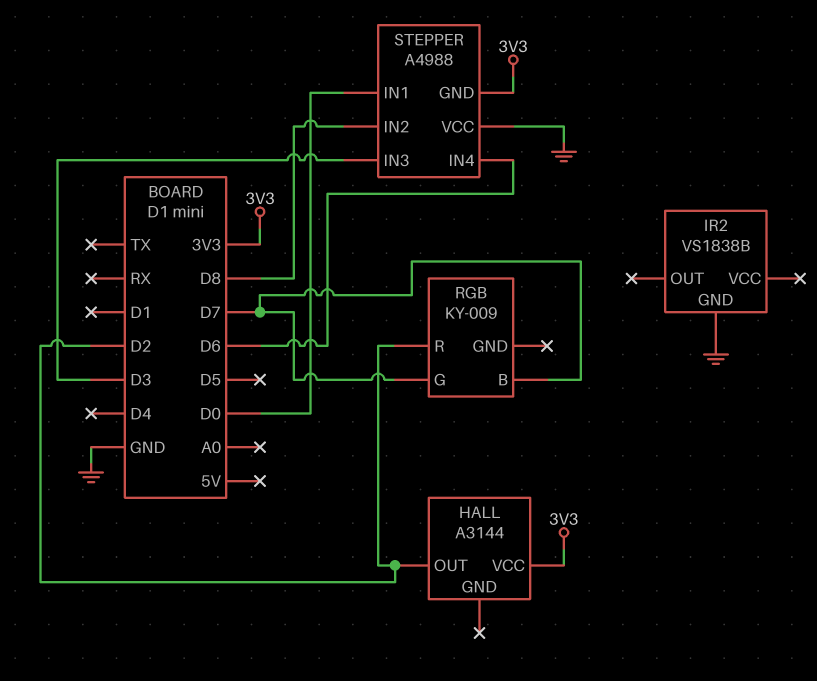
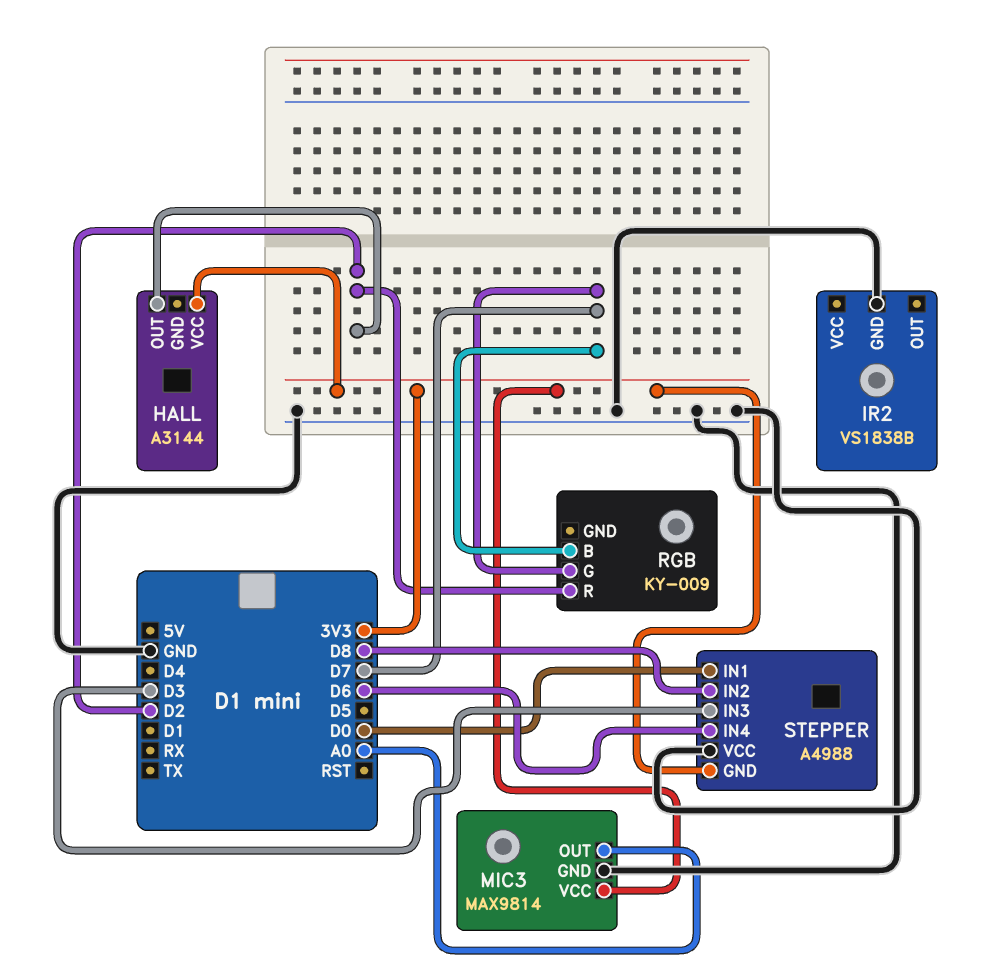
MIC3: none -> MAX9814
MIC3 pin GND: none -> GND
MIC3 pin OUT: none -> A0
MIC3 pin VCC: none -> 3V3

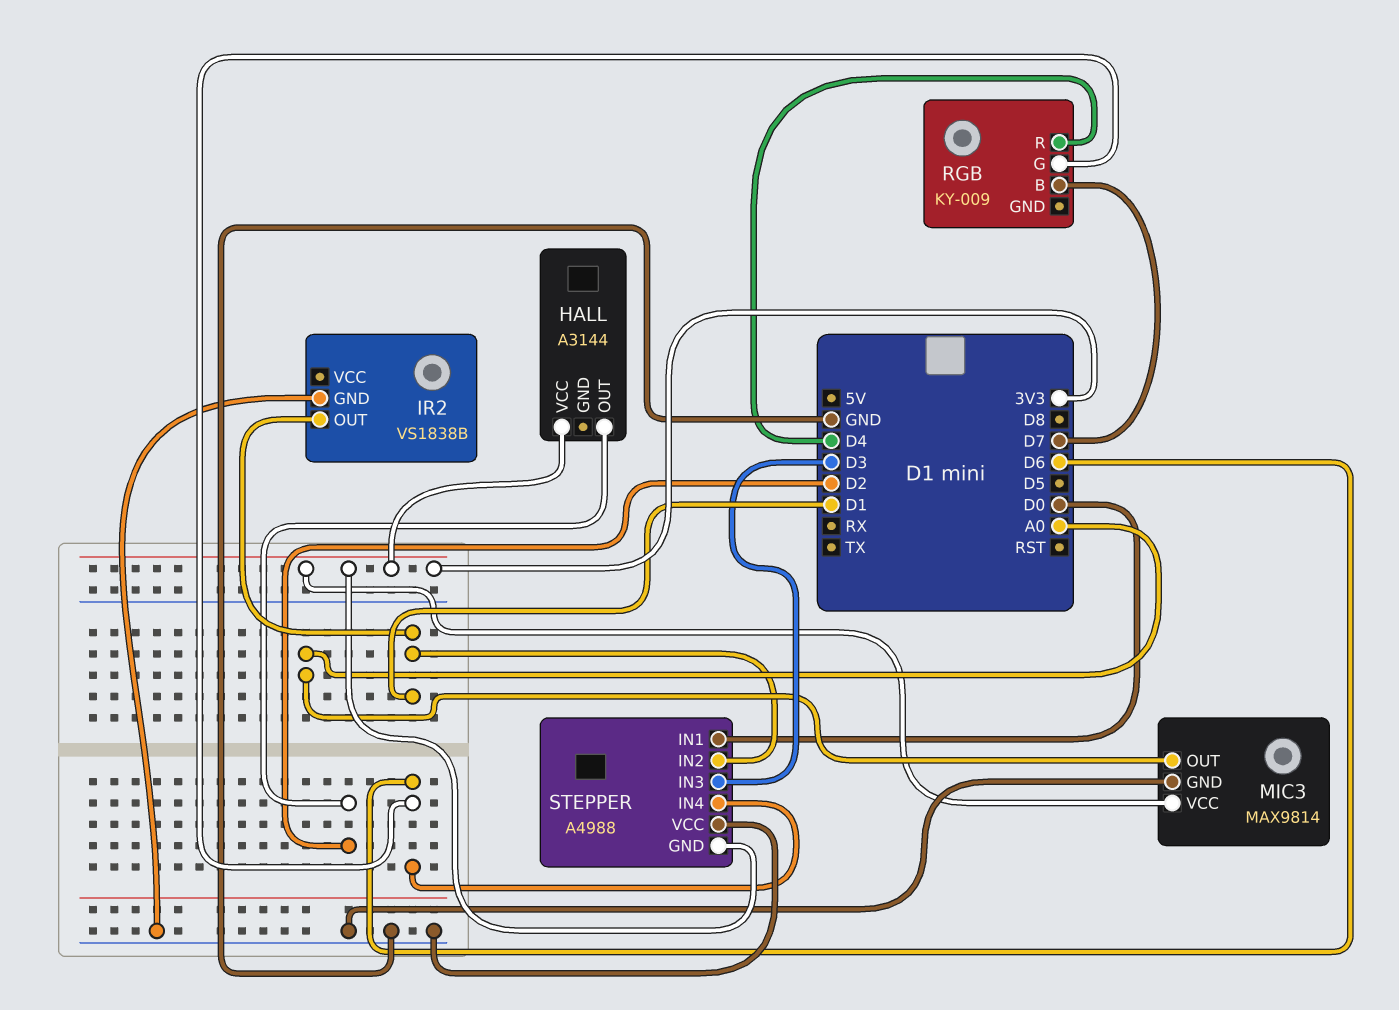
IR2 pin OUT: none -> D1
RGB pin G: D7 -> D6
RGB pin R: D2 -> D4
STEPPER pin IN2: D8 -> D1

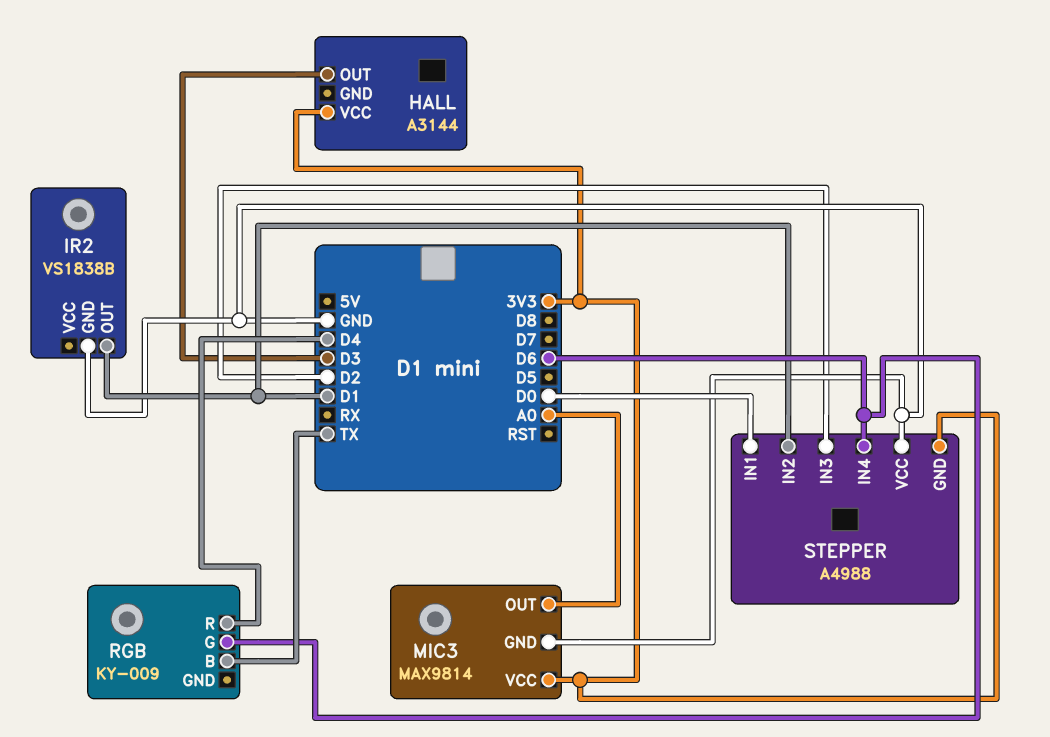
HALL pin OUT: D2 -> D3
RGB pin B: D7 -> TX
STEPPER pin IN3: D3 -> D2

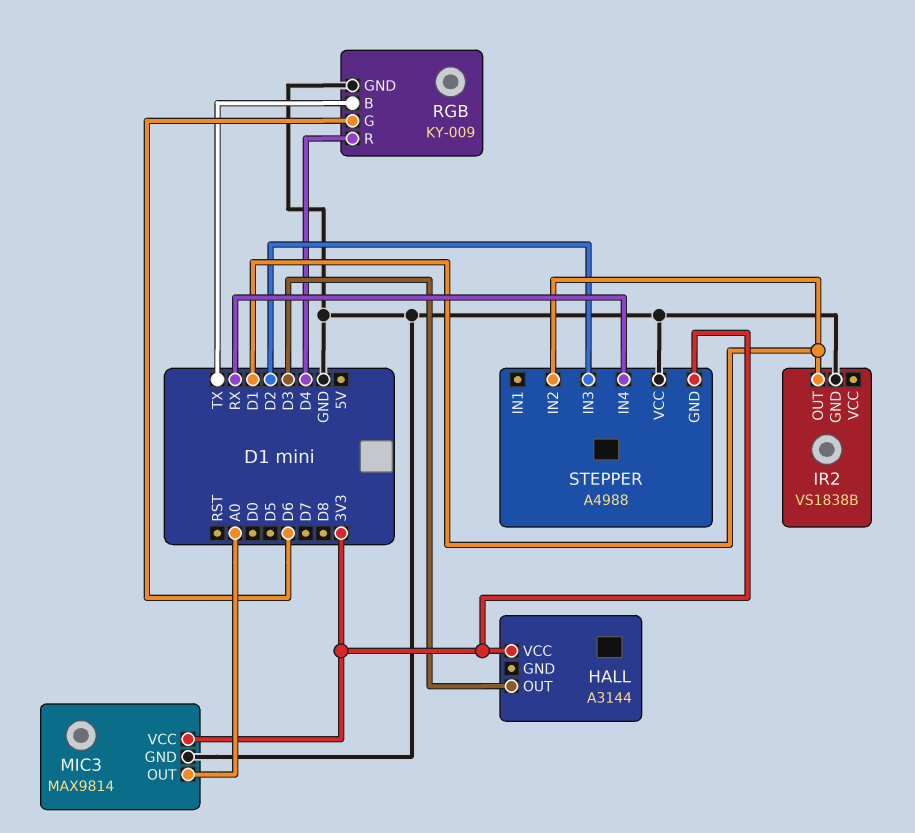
RGB pin GND: none -> GND
STEPPER pin IN1: D0 -> none
STEPPER pin IN4: D6 -> RX

